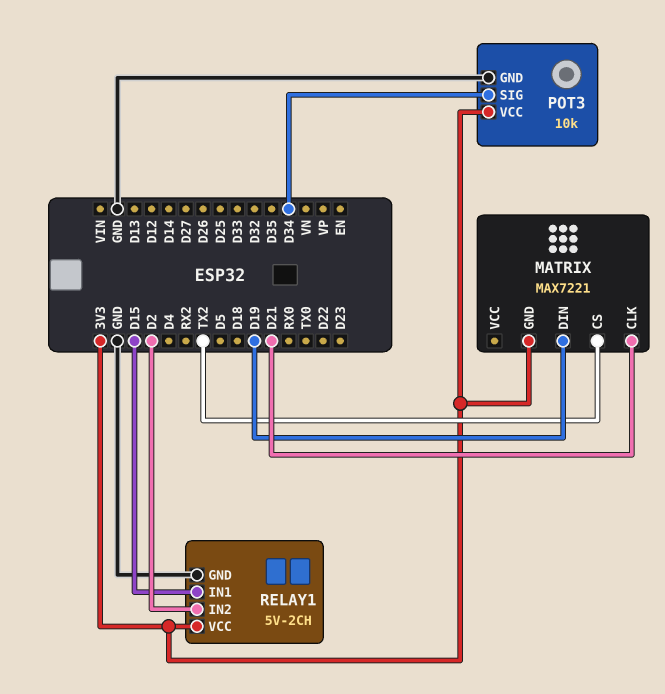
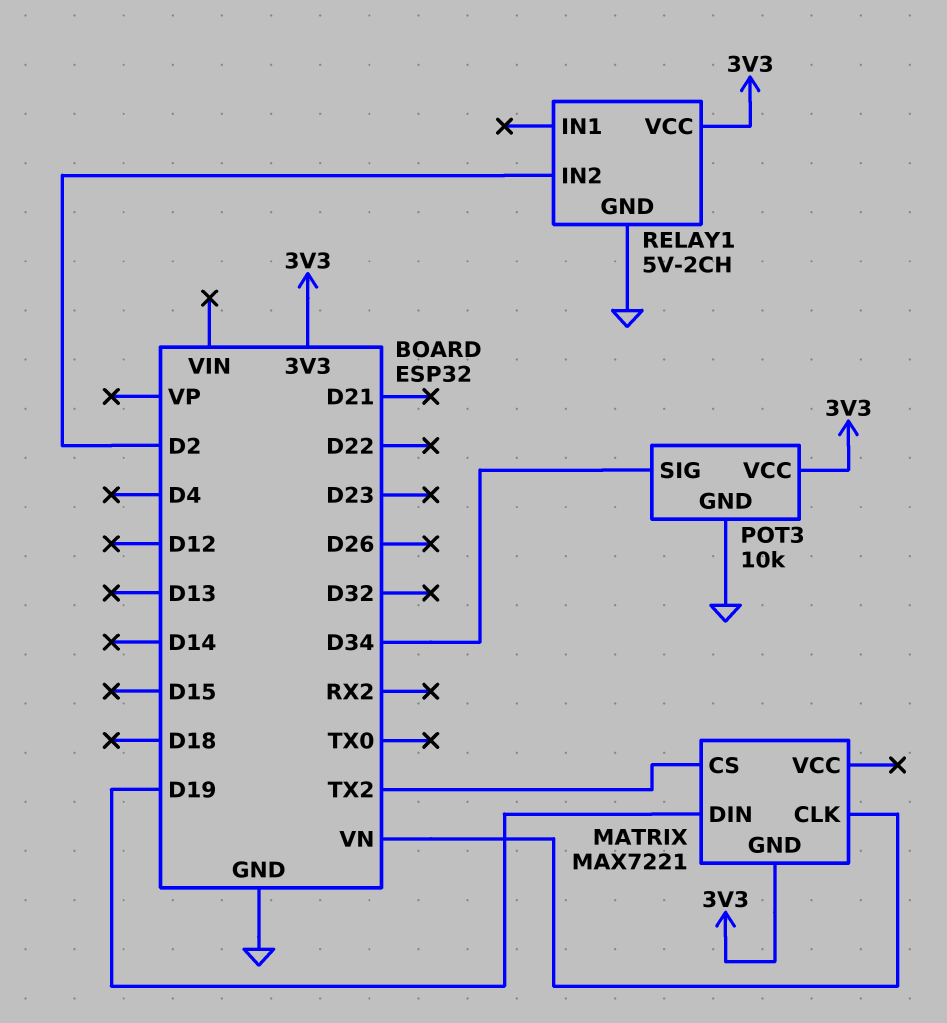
MATRIX pin CLK: D21 -> VN
RELAY1 pin IN1: D15 -> none

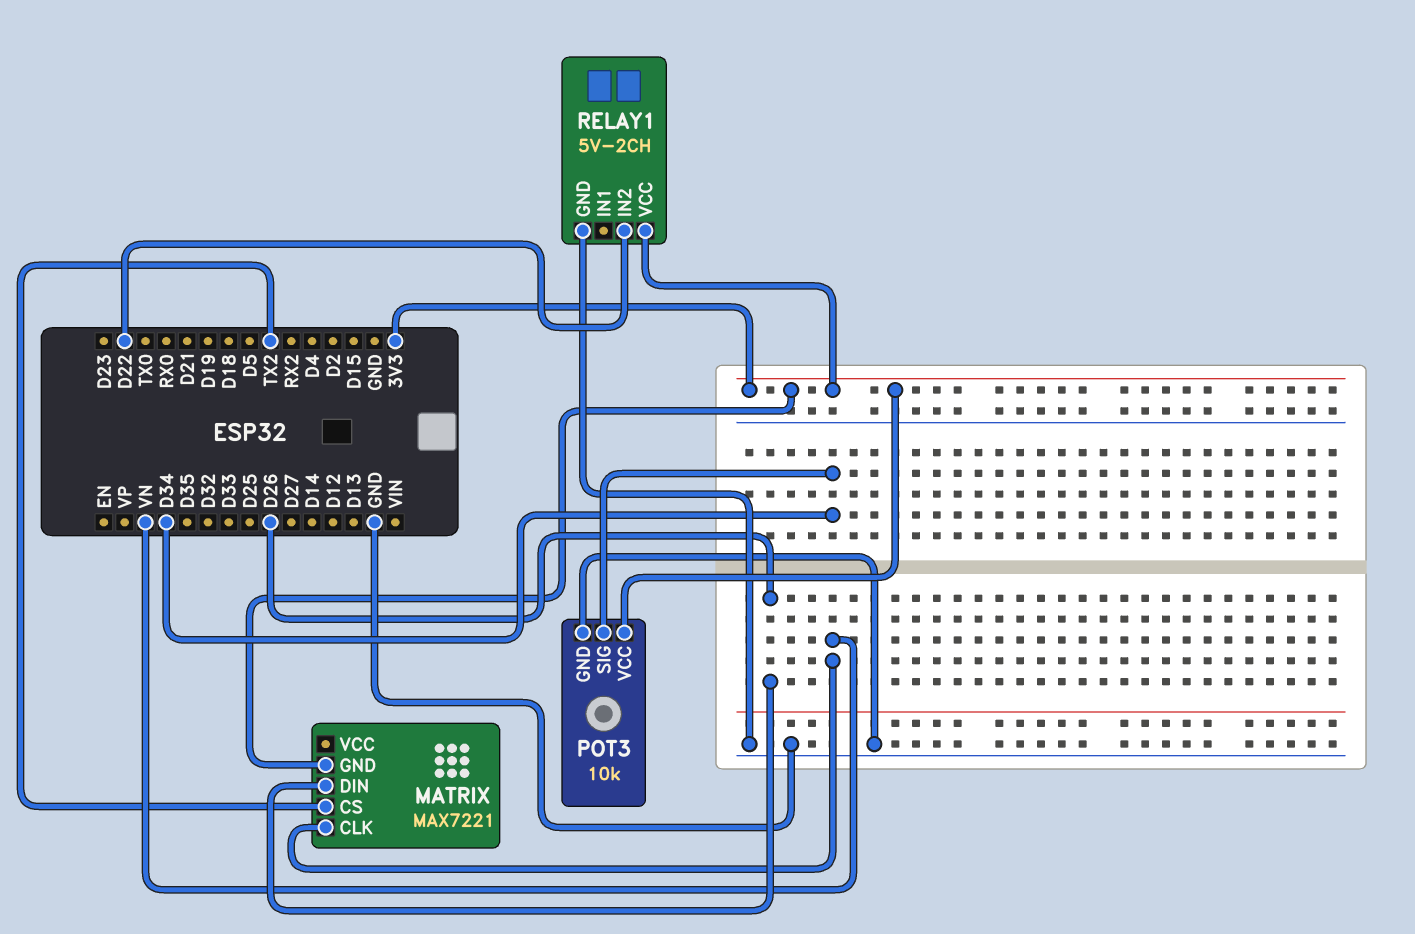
MATRIX pin DIN: D19 -> D26
RELAY1 pin IN2: D2 -> D22

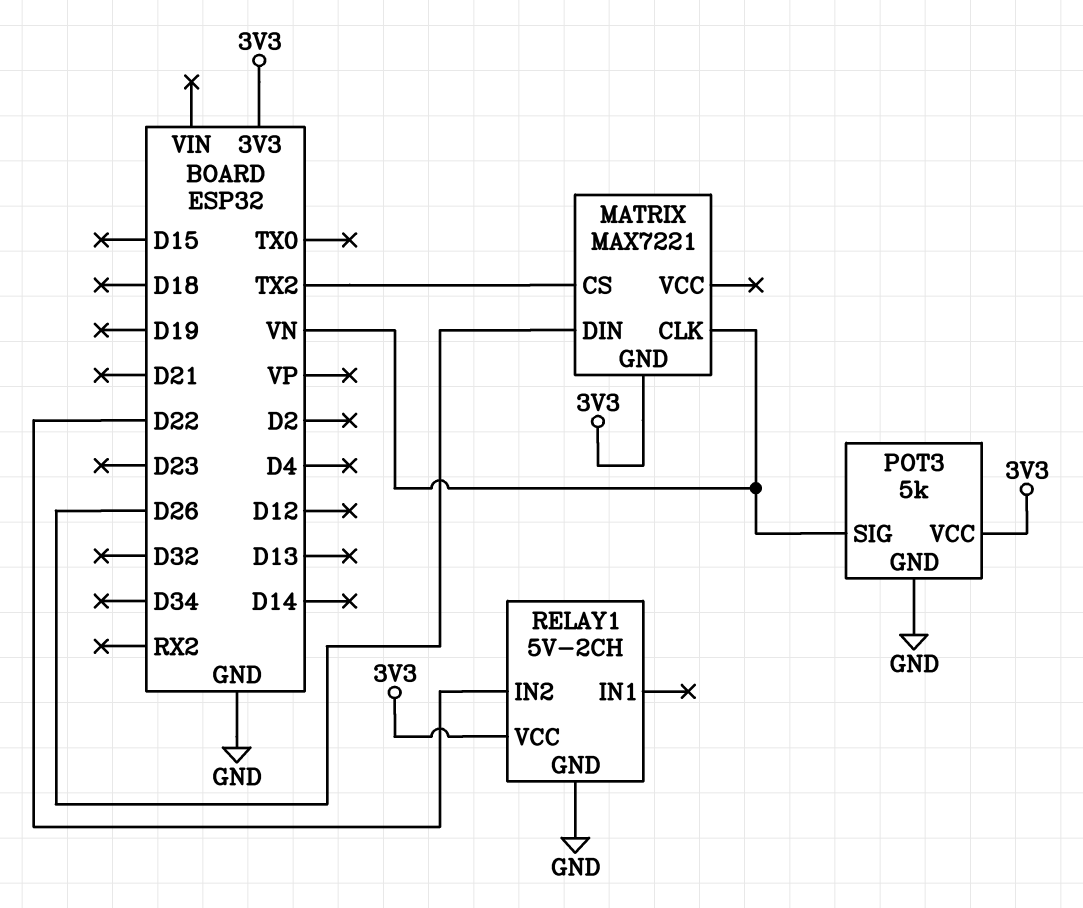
POT3: 10k -> 5k
POT3 pin SIG: D34 -> VN

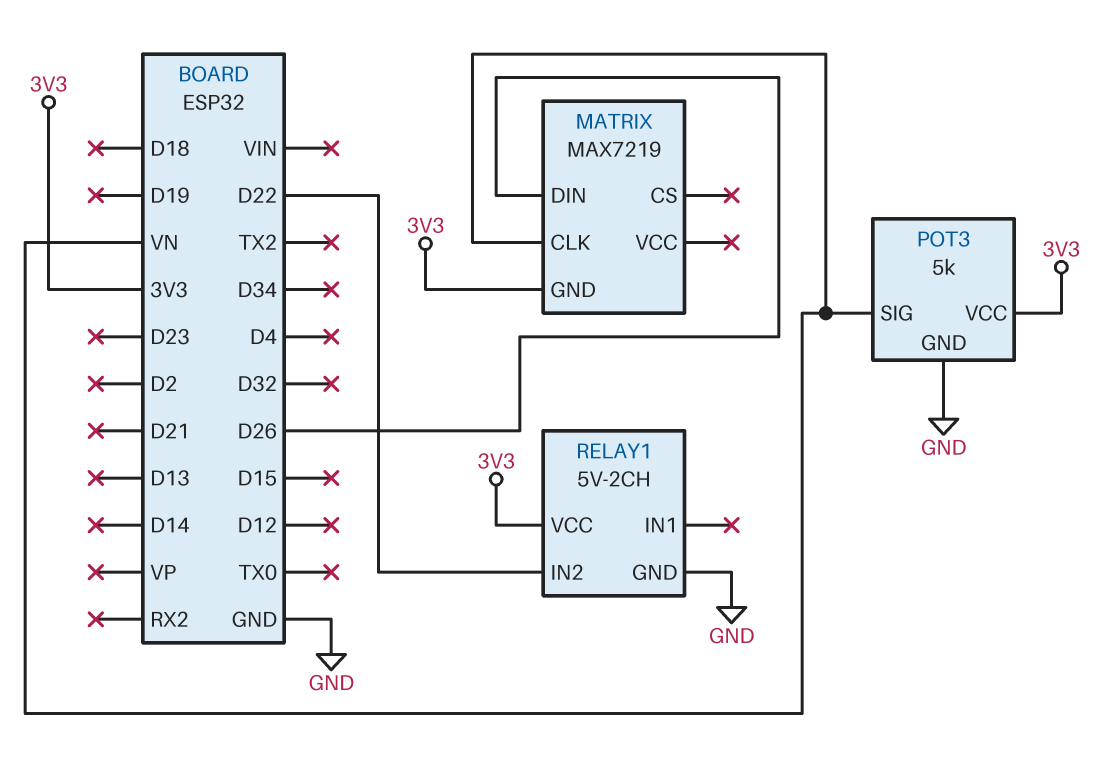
MATRIX: MAX7221 -> MAX7219
MATRIX pin CS: TX2 -> none

